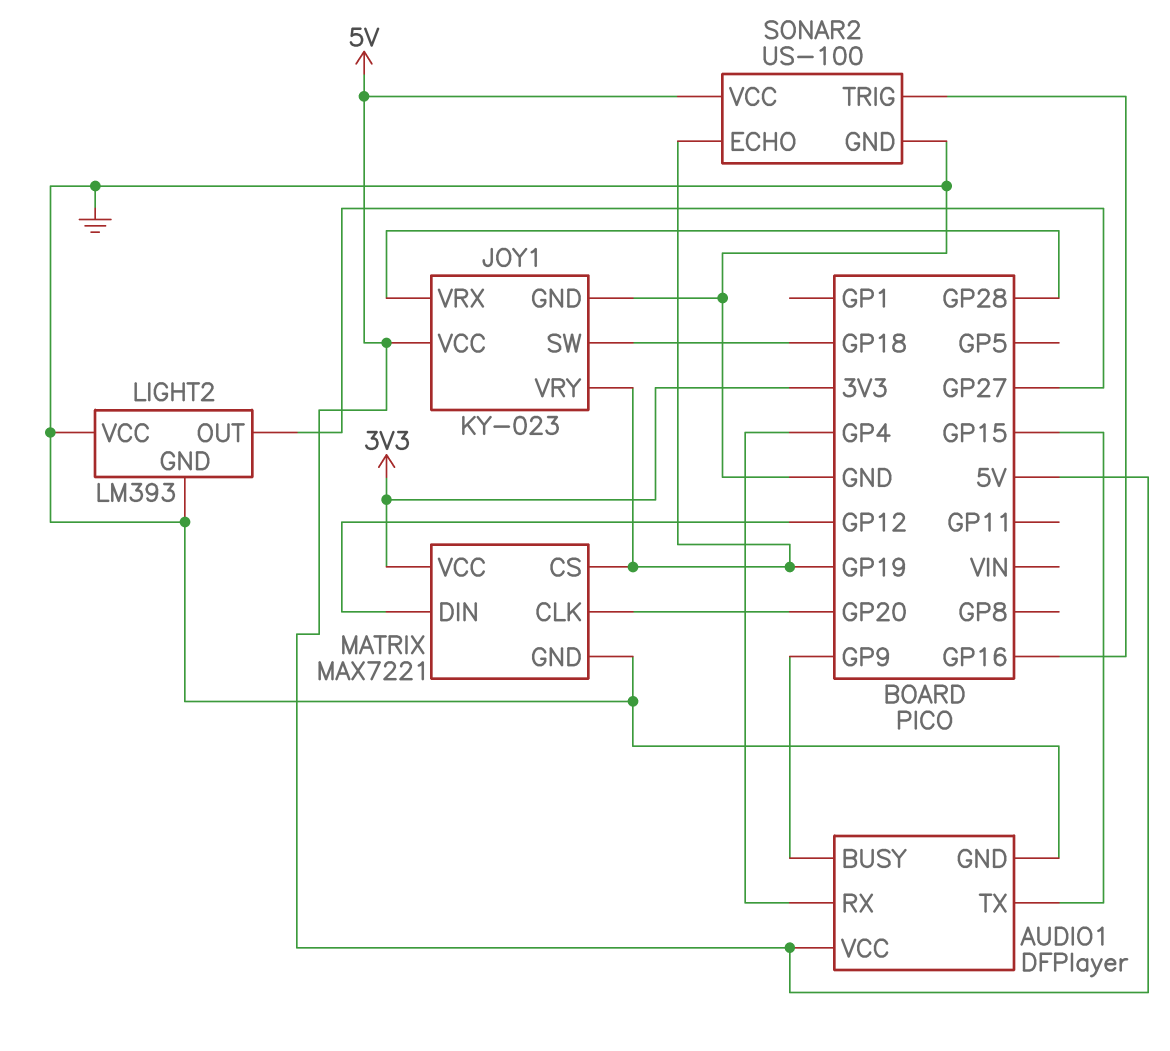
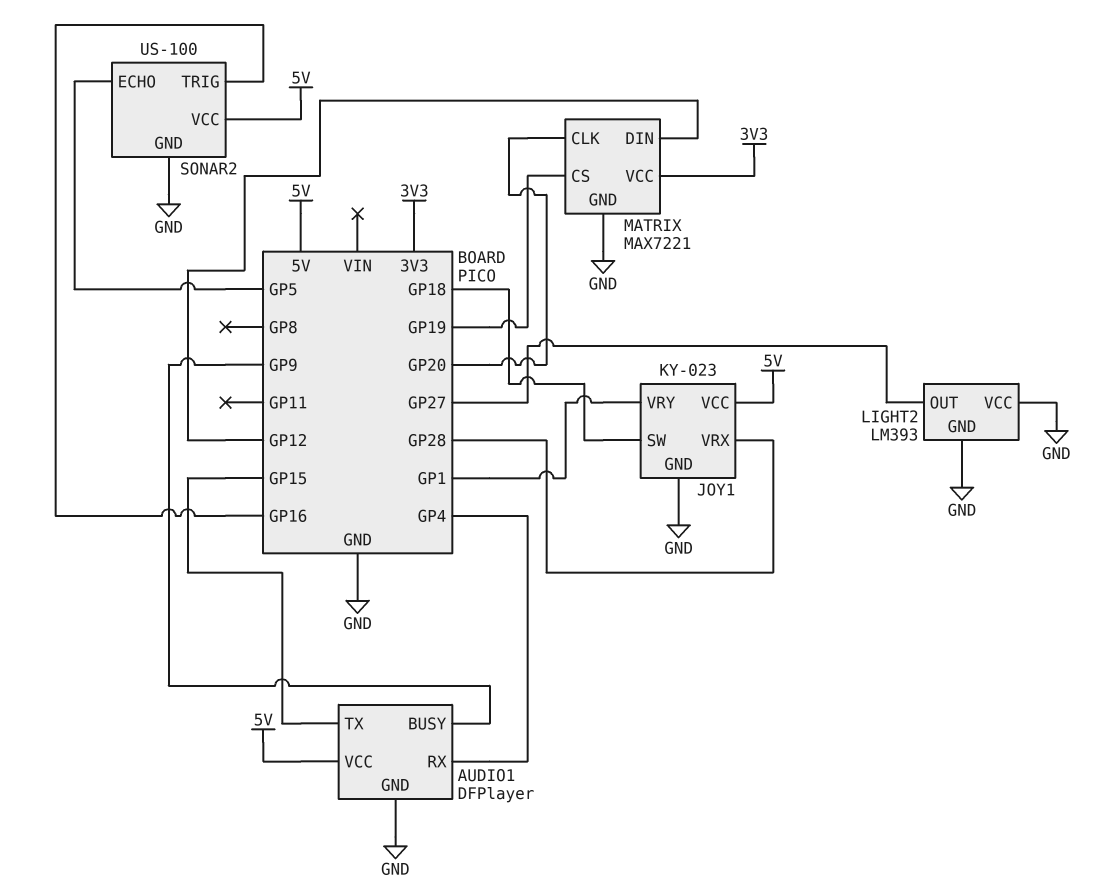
JOY1 pin VRY: GP19 -> GP1
SONAR2 pin ECHO: GP19 -> GP5

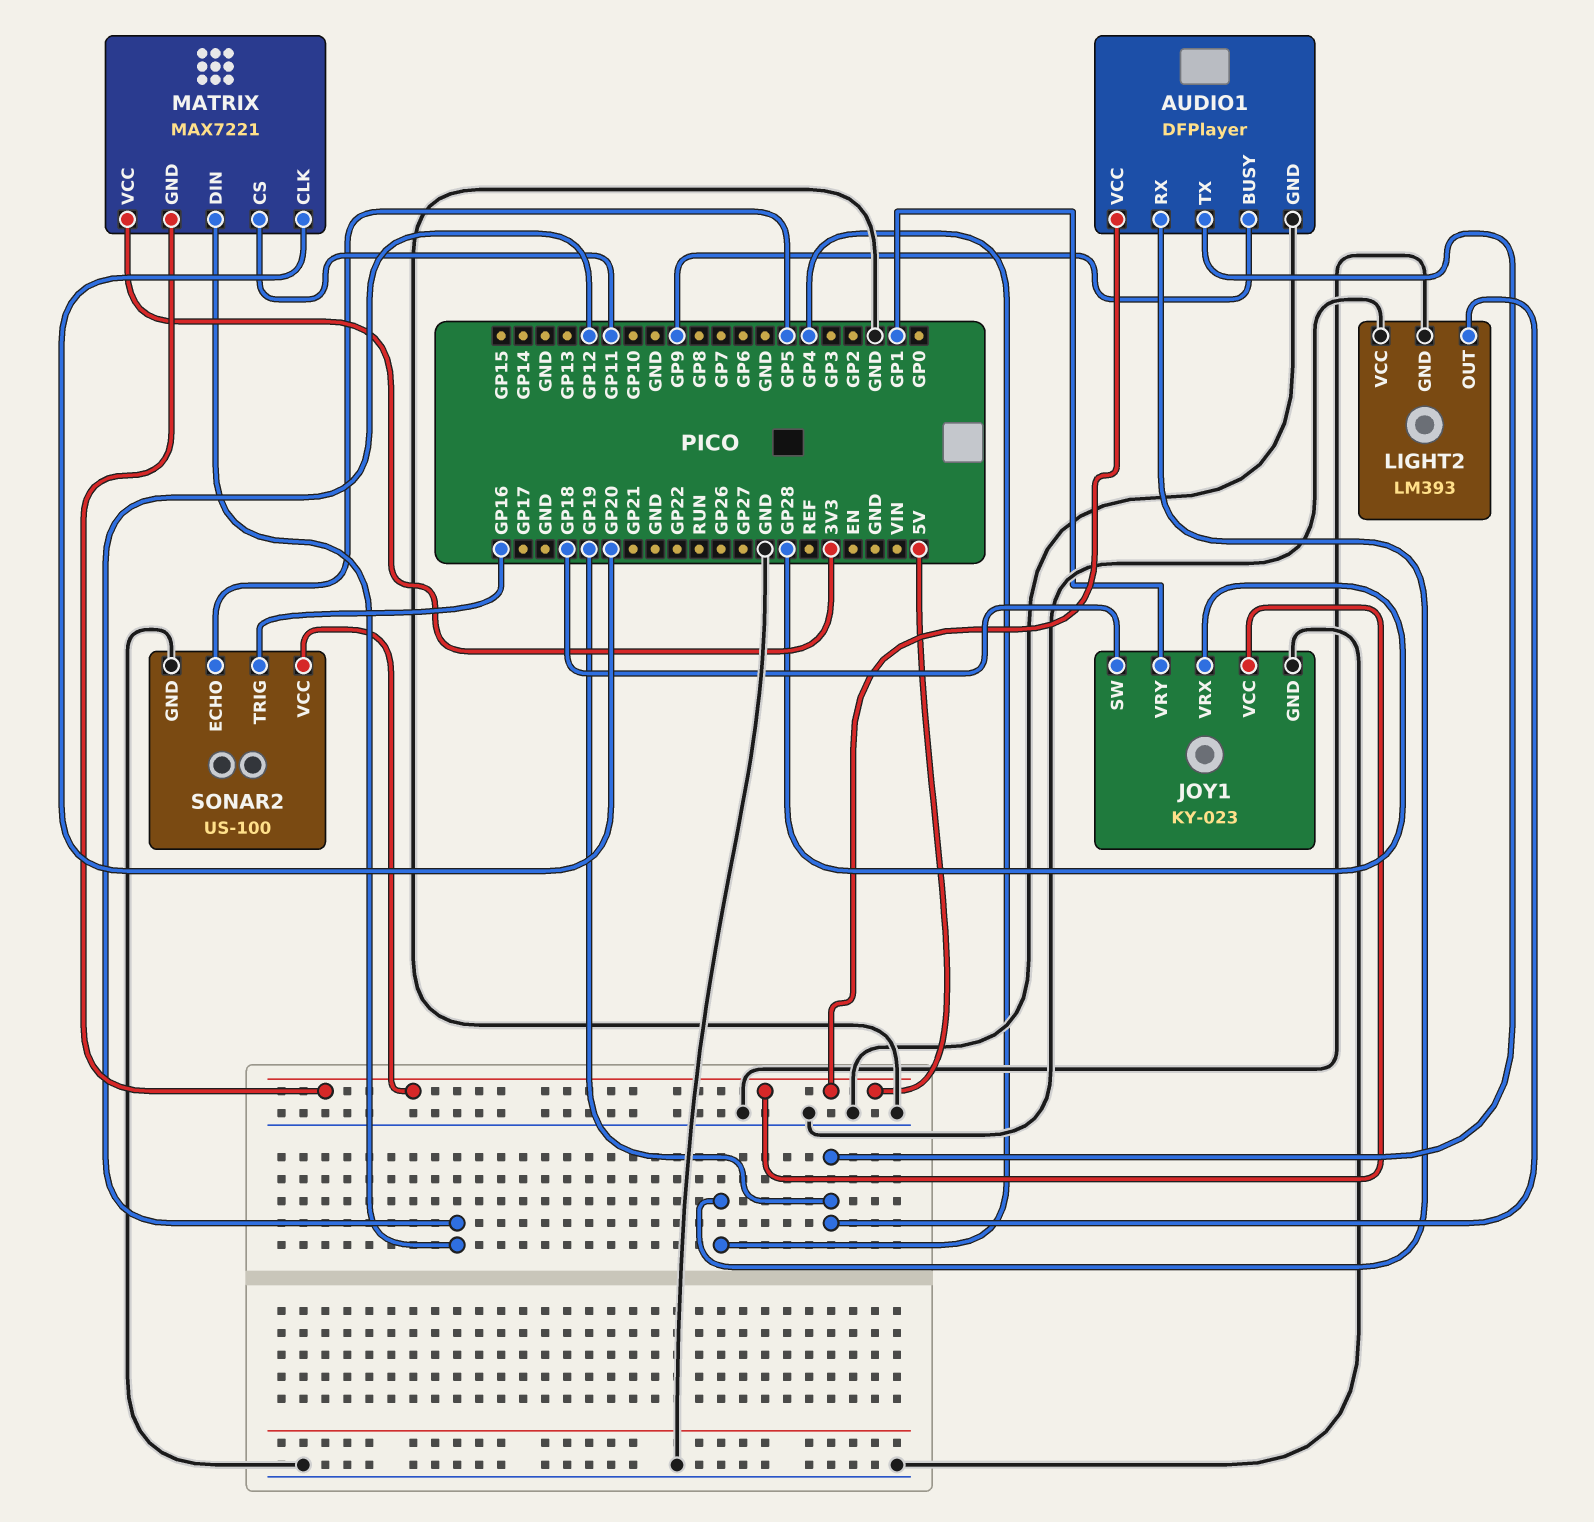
AUDIO1 pin TX: GP15 -> GP19
LIGHT2 pin OUT: GP27 -> GP19
MATRIX pin CS: GP19 -> GP11
MATRIX pin GND: GND -> 5V

